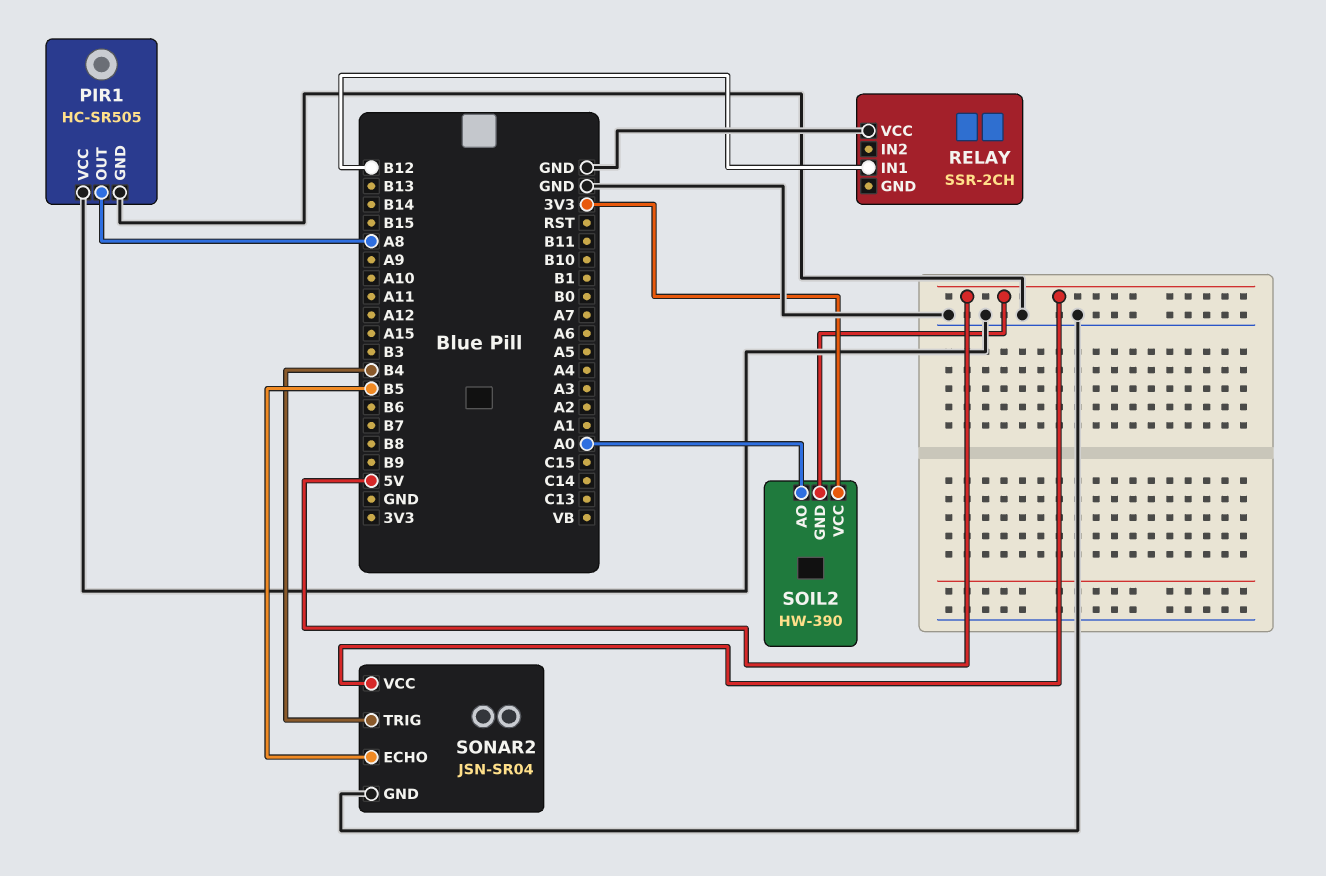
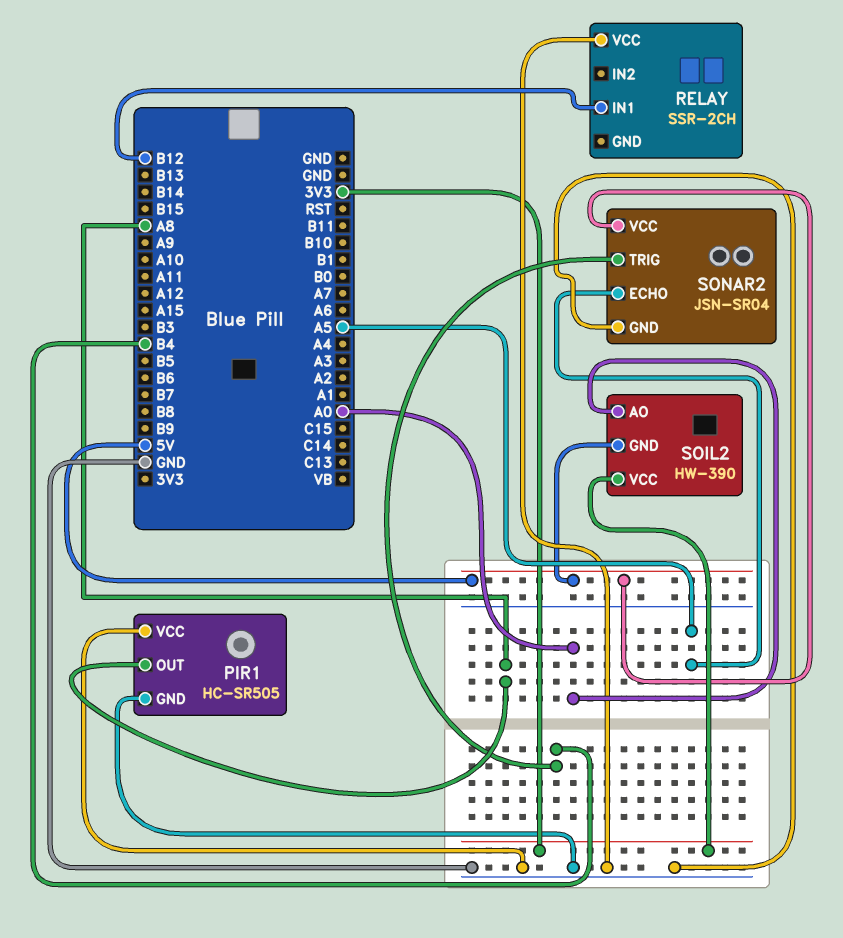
SONAR2 pin ECHO: B5 -> A5

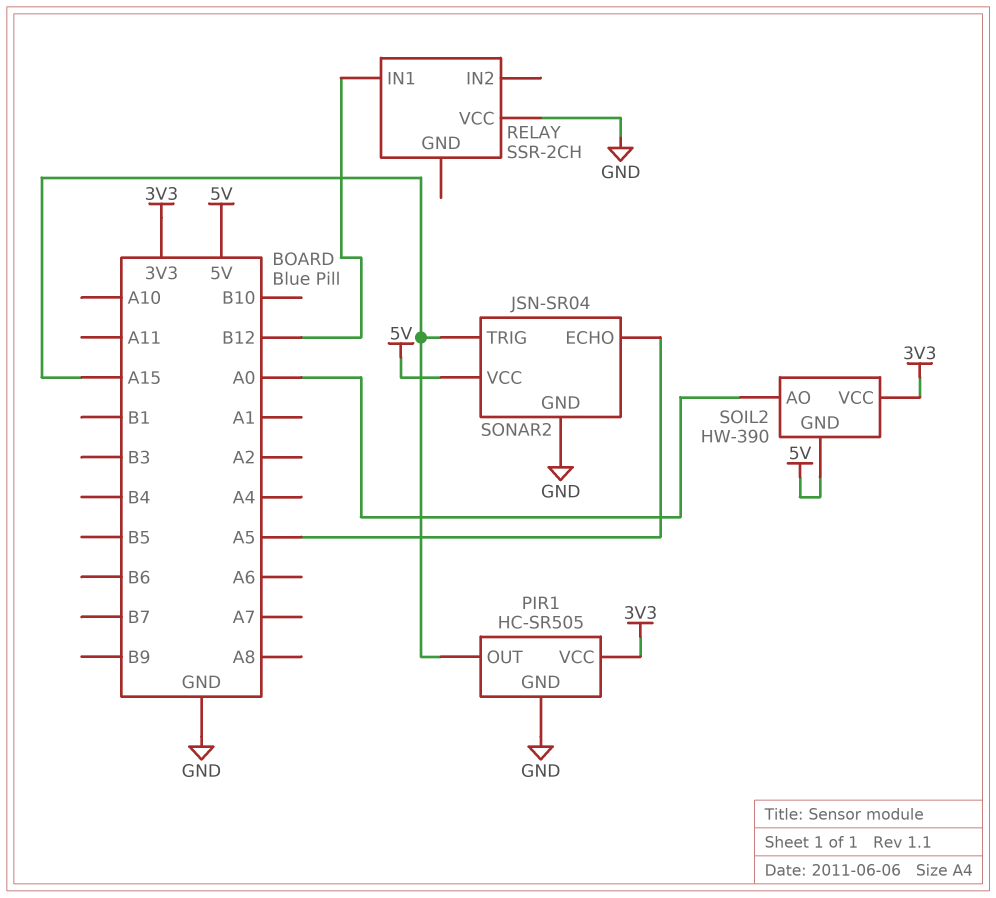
PIR1 pin OUT: A8 -> A15
PIR1 pin VCC: GND -> 3V3
SONAR2 pin TRIG: B4 -> A15

